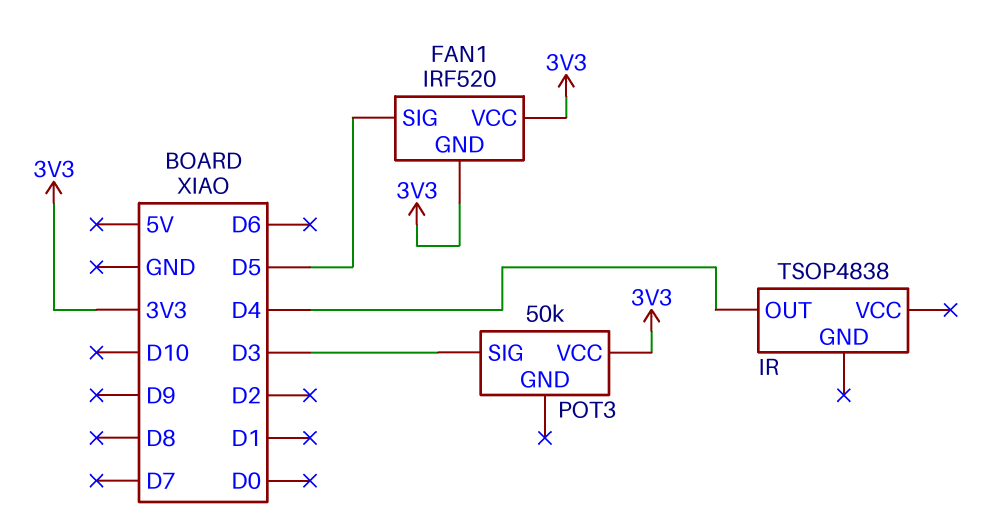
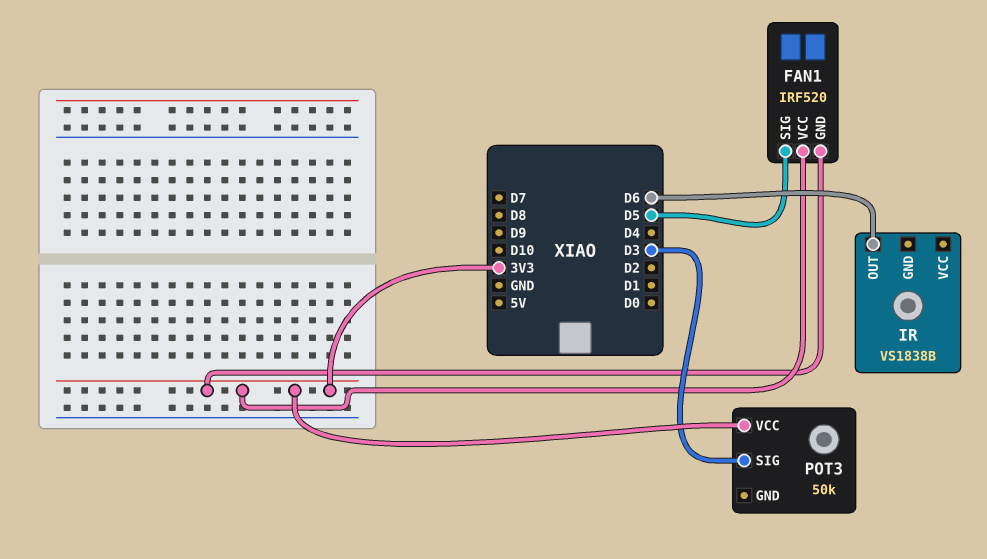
IR: TSOP4838 -> VS1838B
IR pin OUT: D4 -> D6

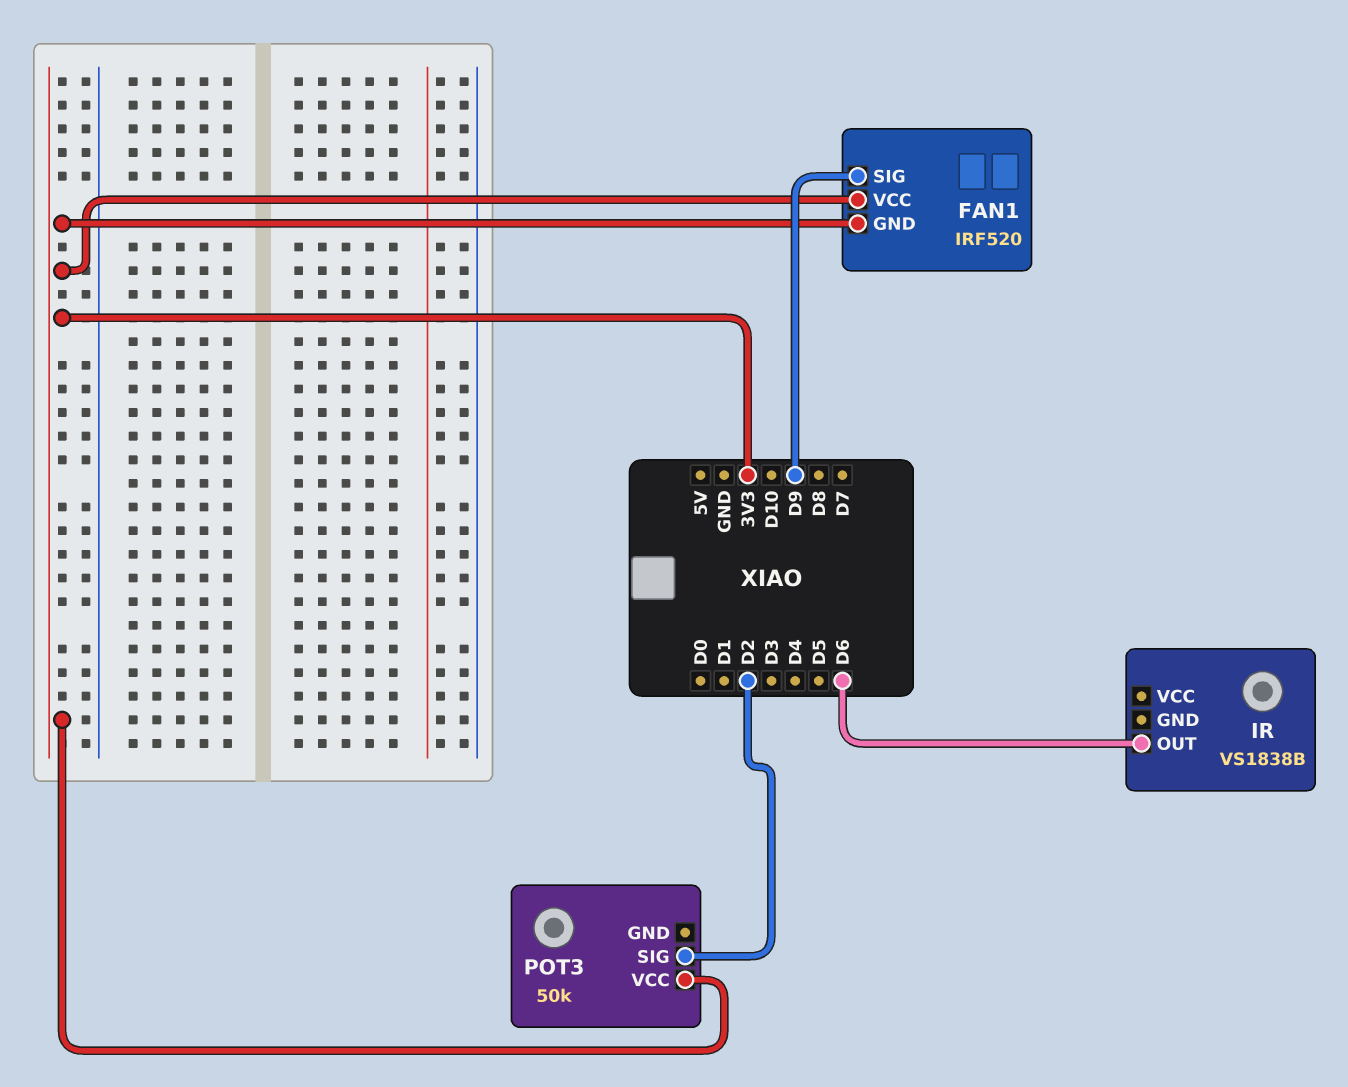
FAN1 pin SIG: D5 -> D9
POT3 pin SIG: D3 -> D2

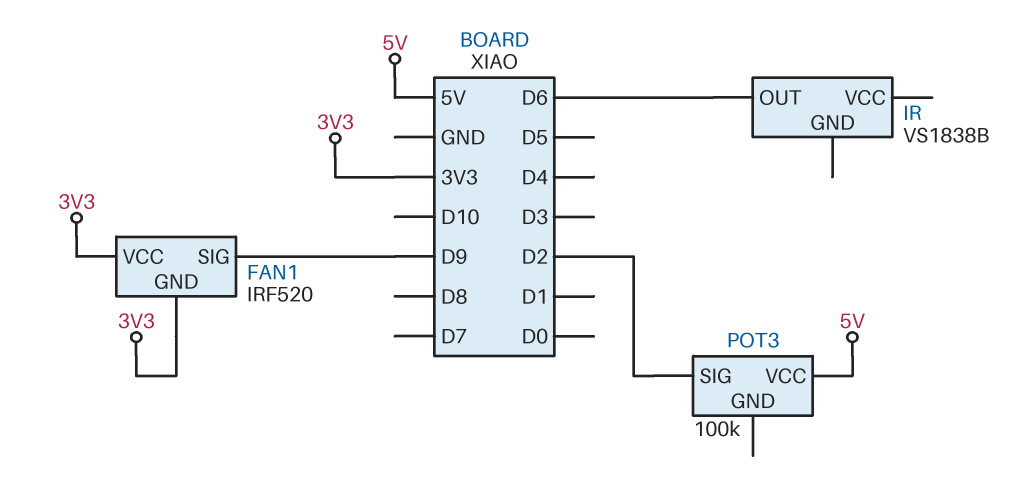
POT3: 50k -> 100k
POT3 pin VCC: 3V3 -> 5V

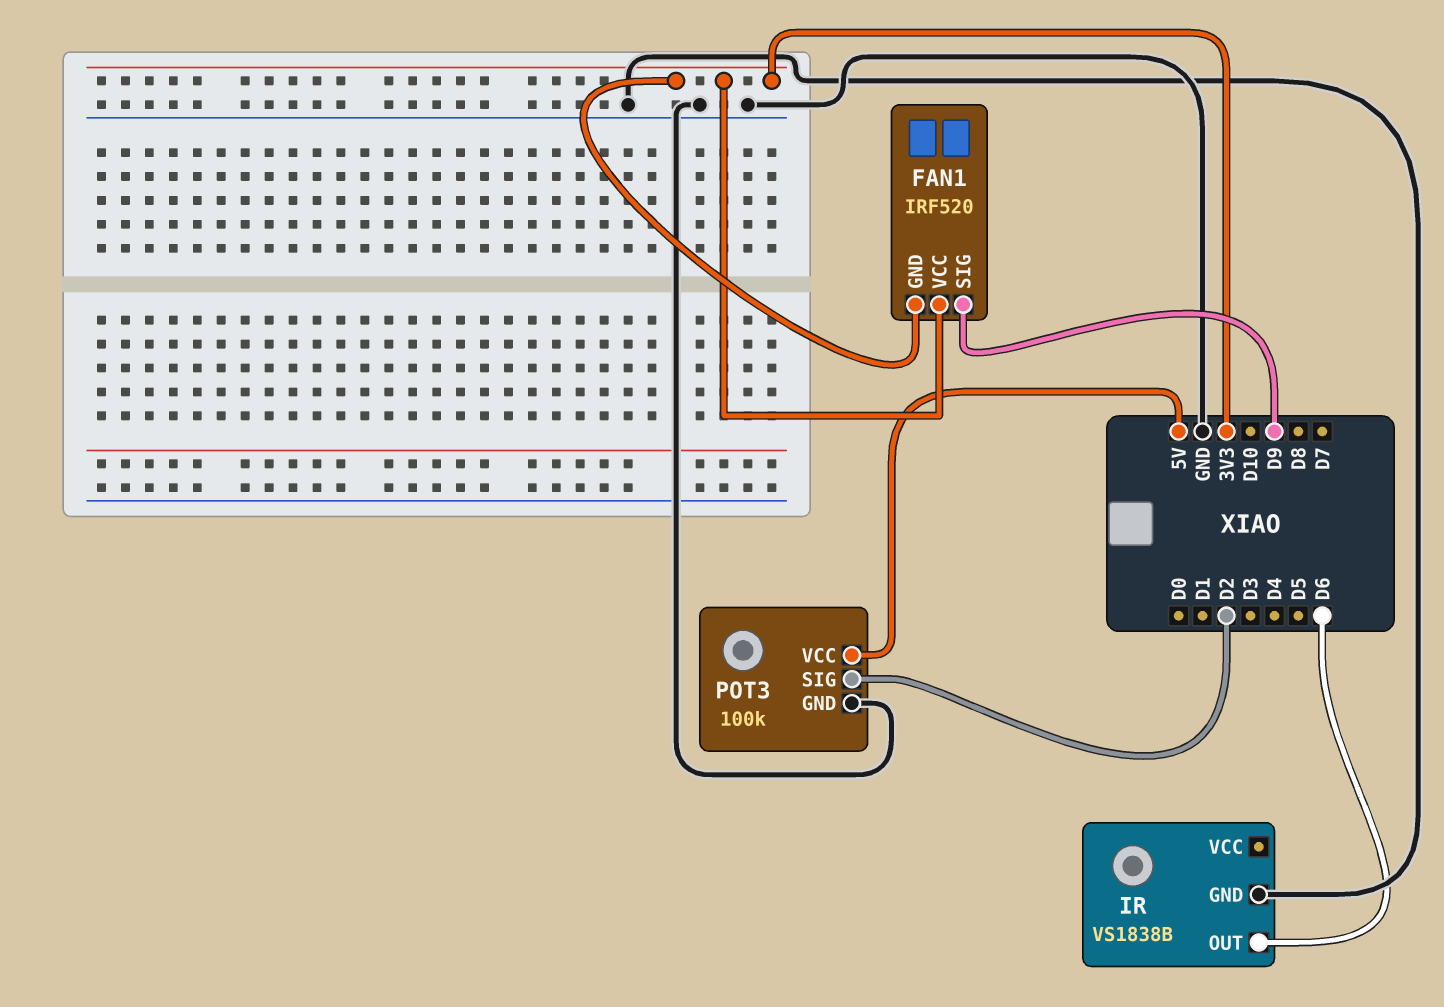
IR pin GND: none -> GND
POT3 pin GND: none -> GND

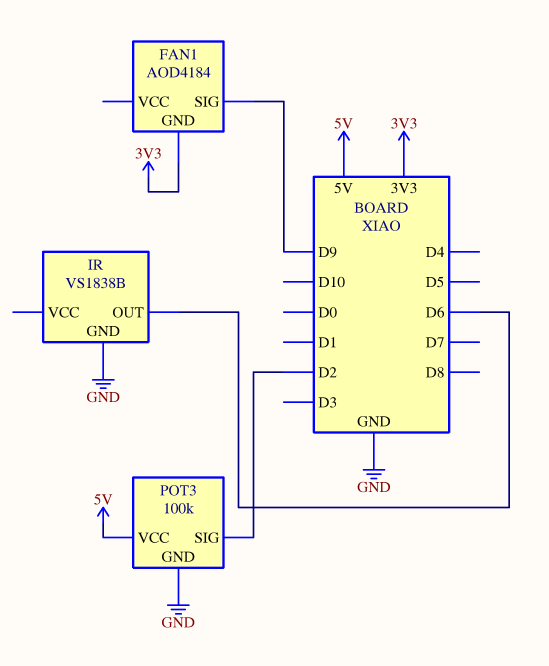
FAN1: IRF520 -> AOD4184
FAN1 pin VCC: 3V3 -> none

